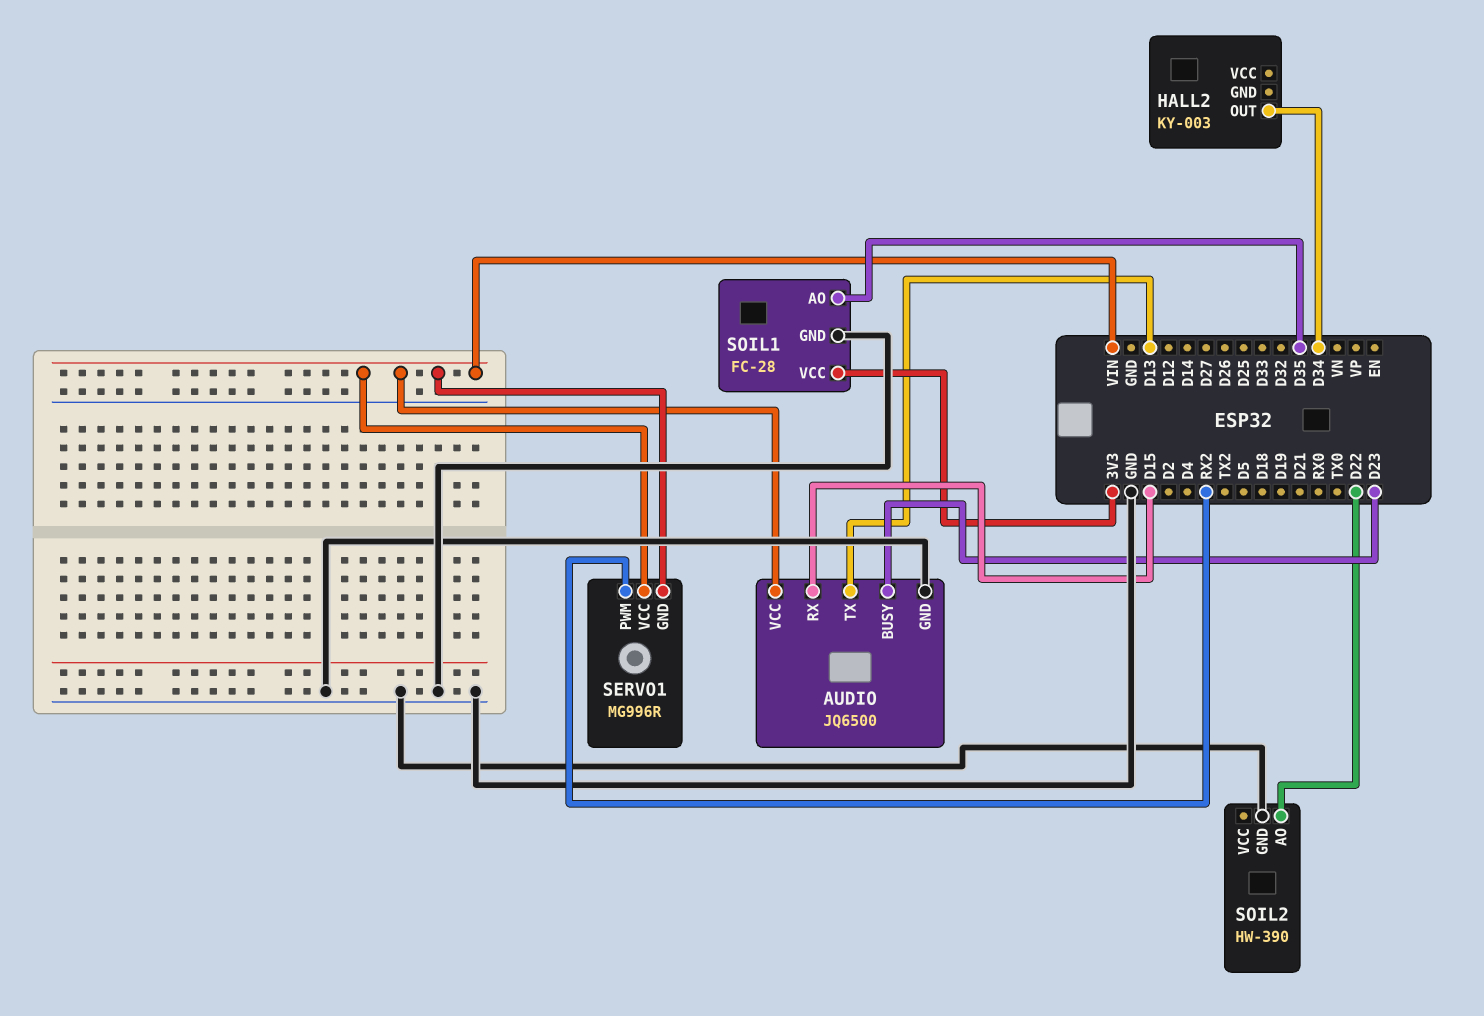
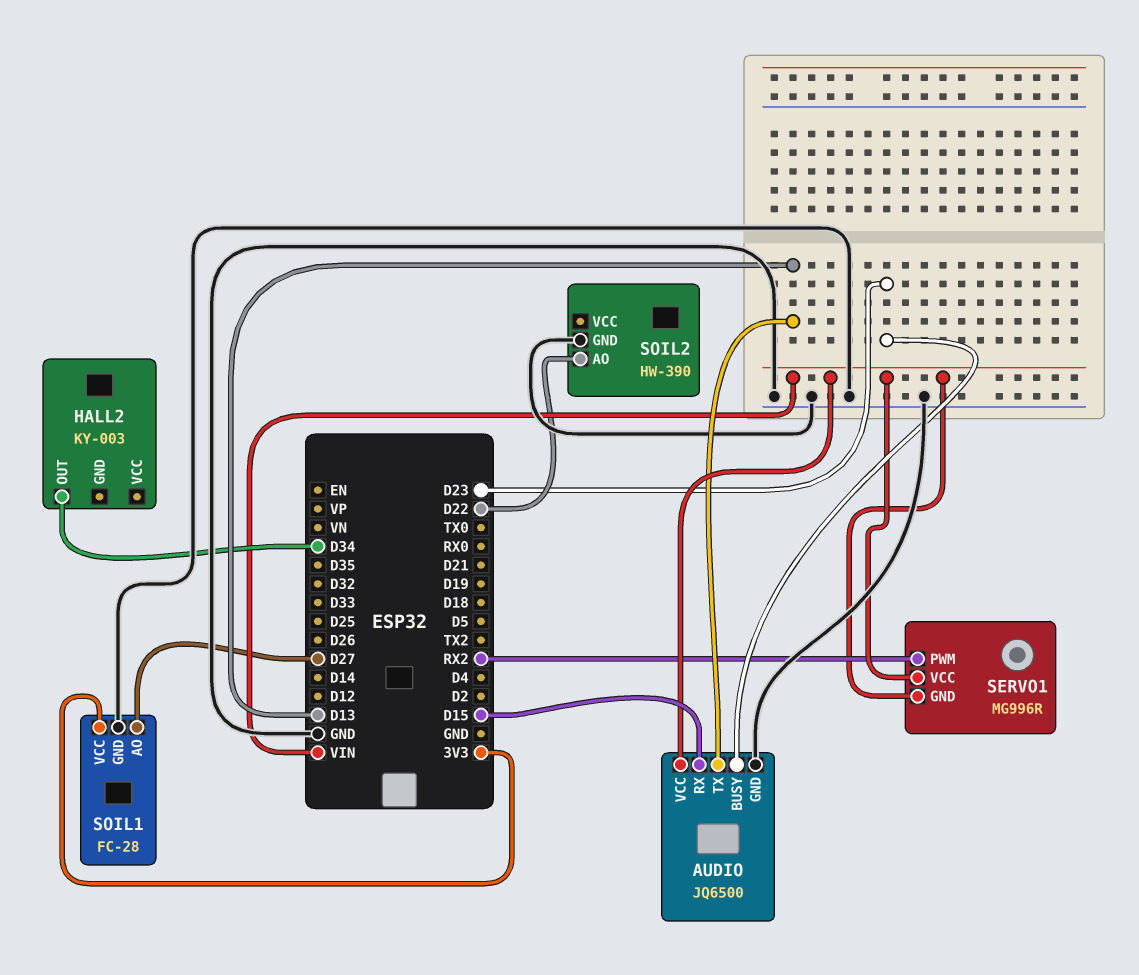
SOIL1 pin AO: D35 -> D27

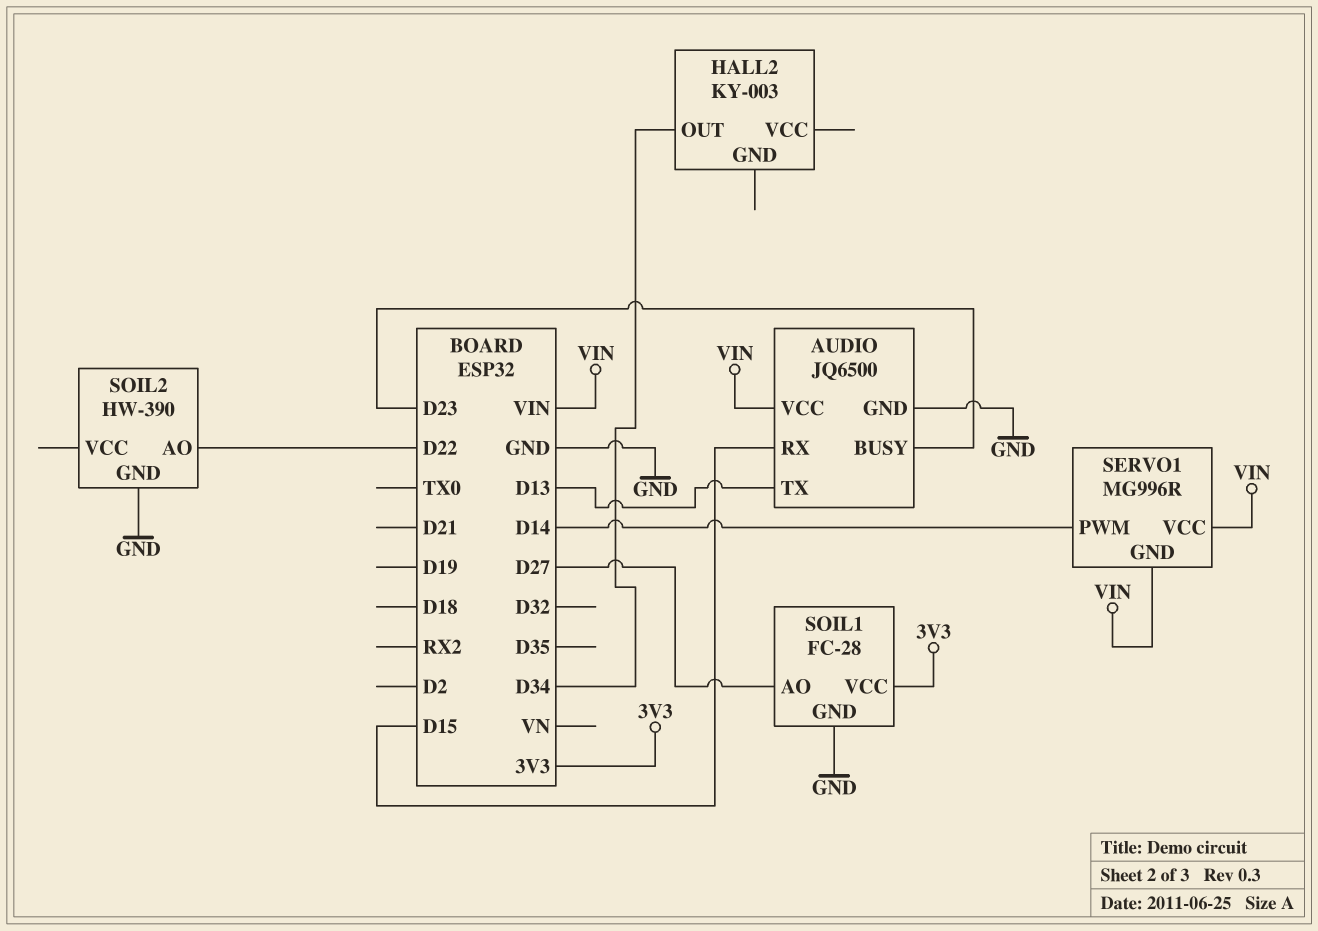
SERVO1 pin PWM: RX2 -> D14

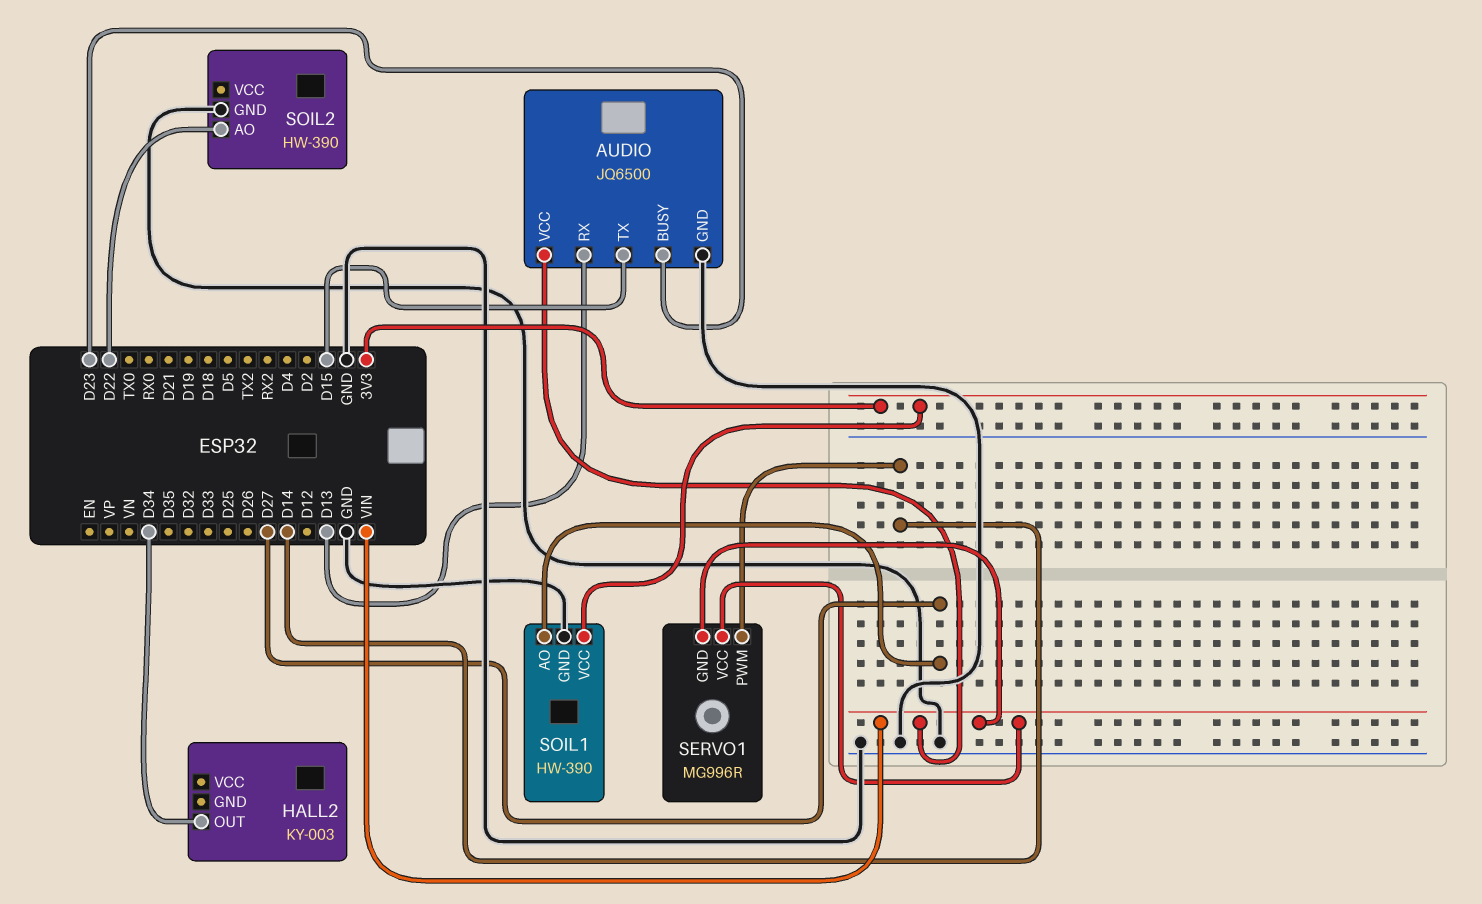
AUDIO pin RX: D15 -> D13
AUDIO pin TX: D13 -> D15
SOIL1: FC-28 -> HW-390

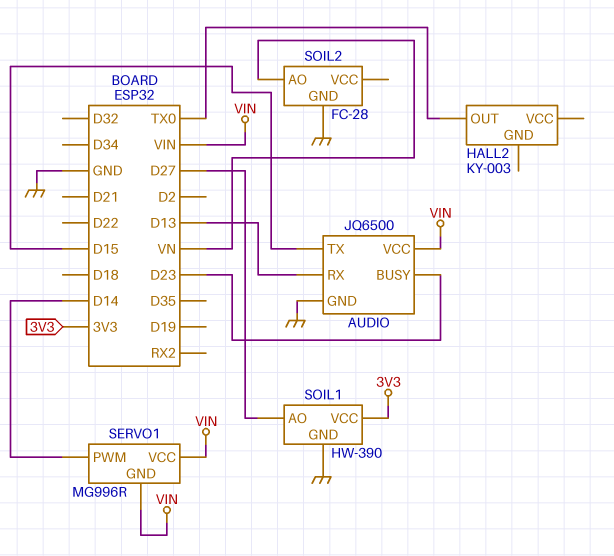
HALL2 pin OUT: D34 -> TX0
SOIL2: HW-390 -> FC-28
SOIL2 pin AO: D22 -> VN

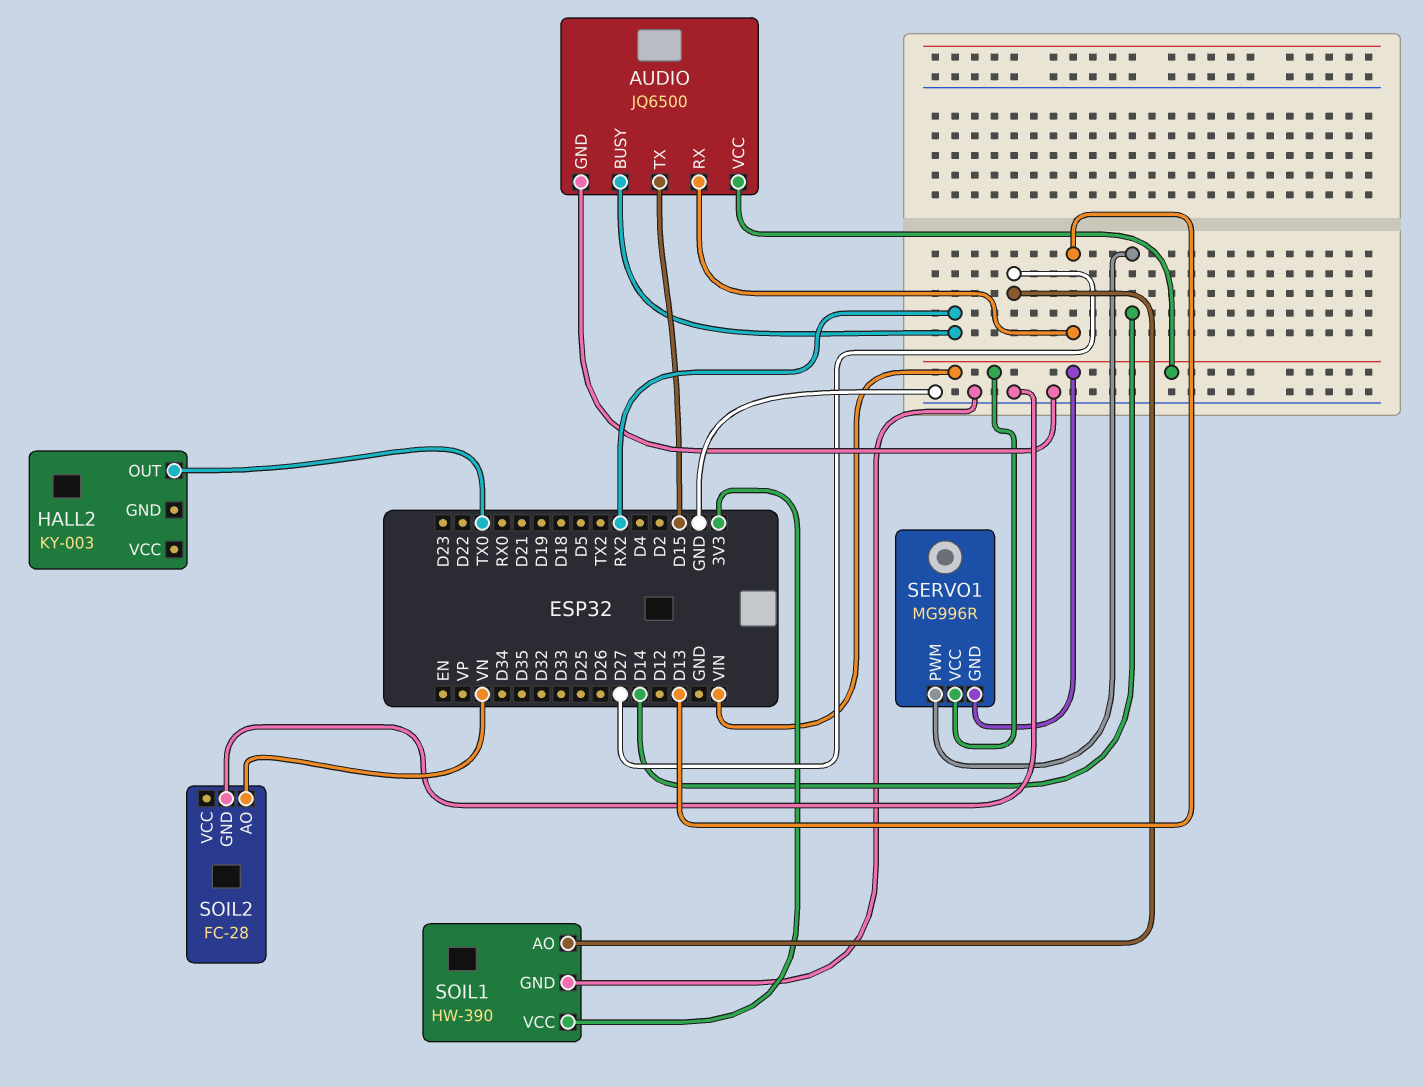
AUDIO pin BUSY: D23 -> RX2

